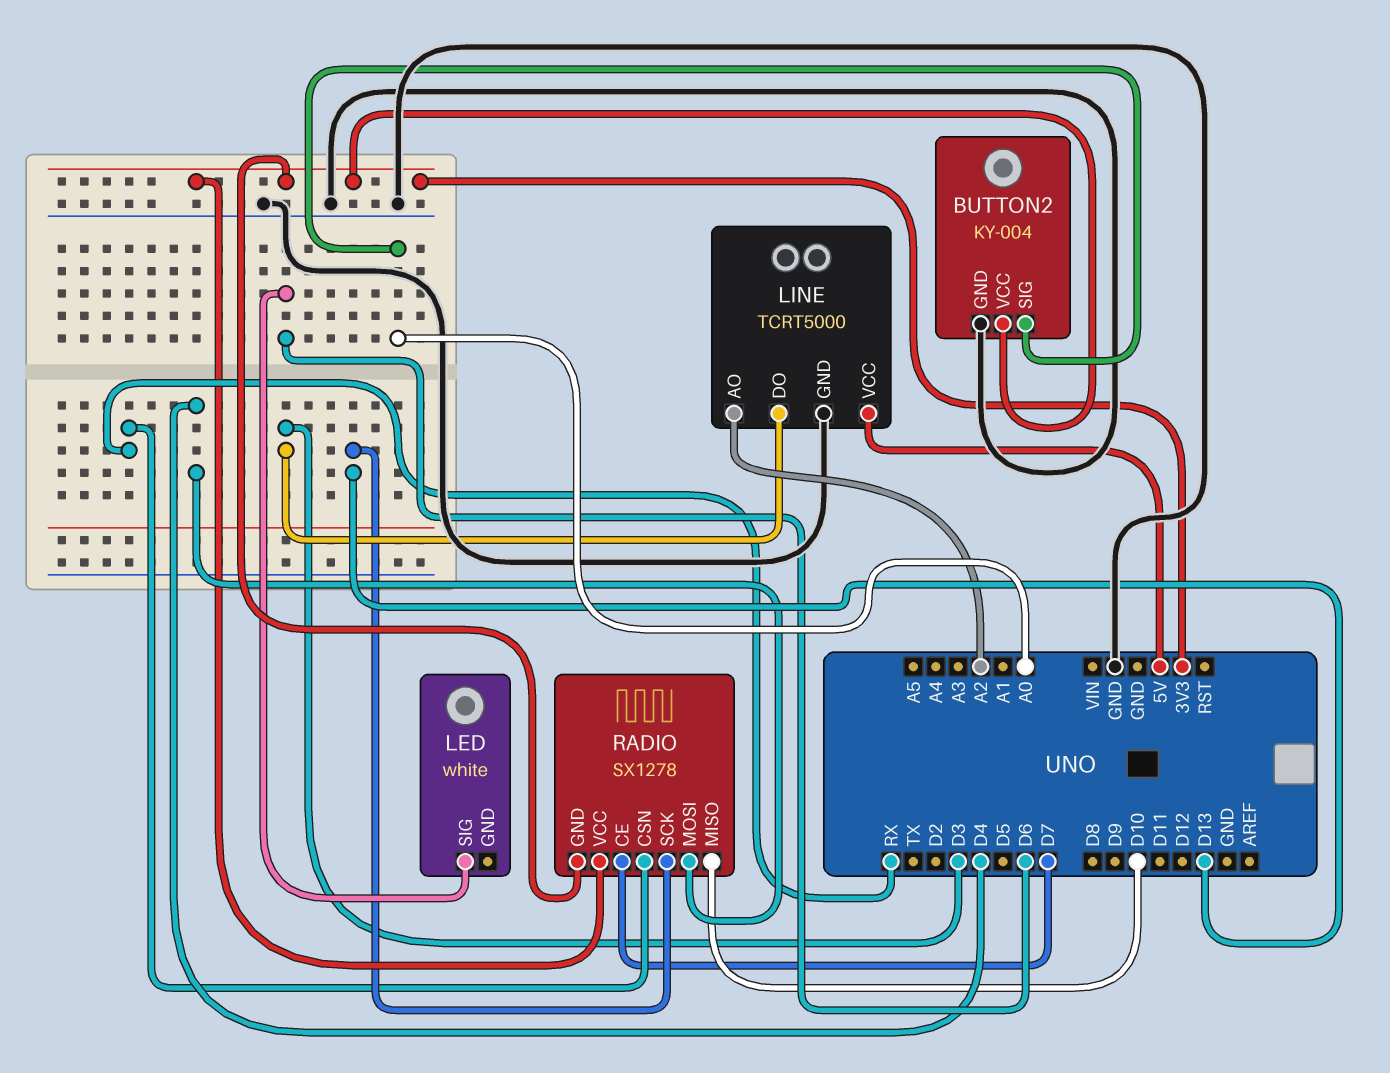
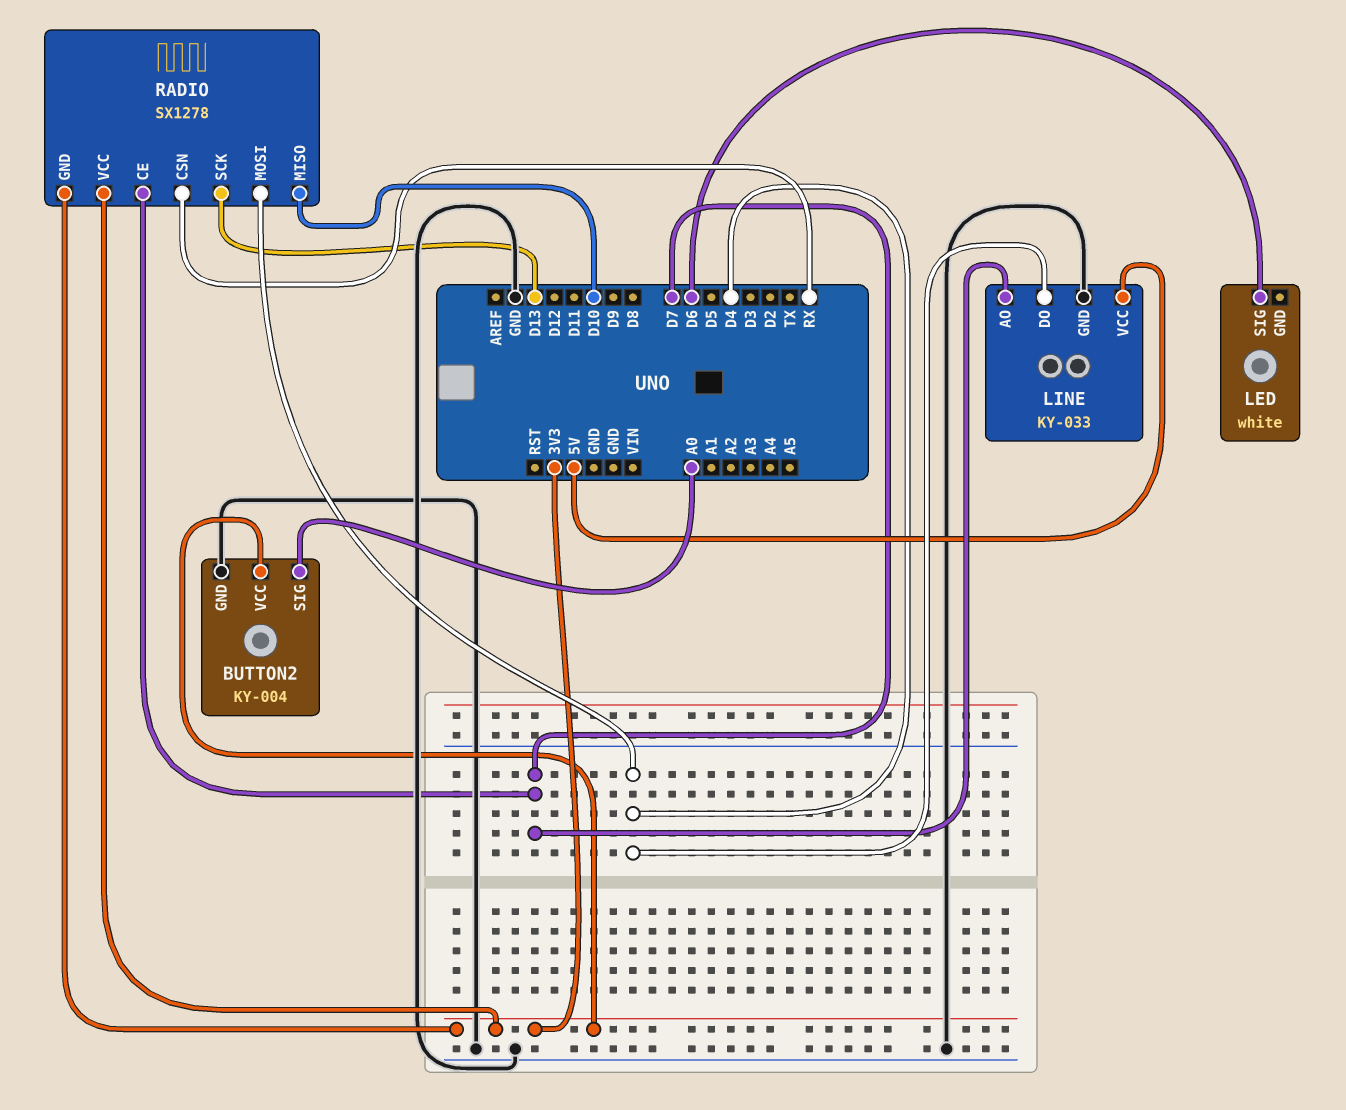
LINE: TCRT5000 -> KY-033
LINE pin AO: A2 -> D7
LINE pin DO: D3 -> D4

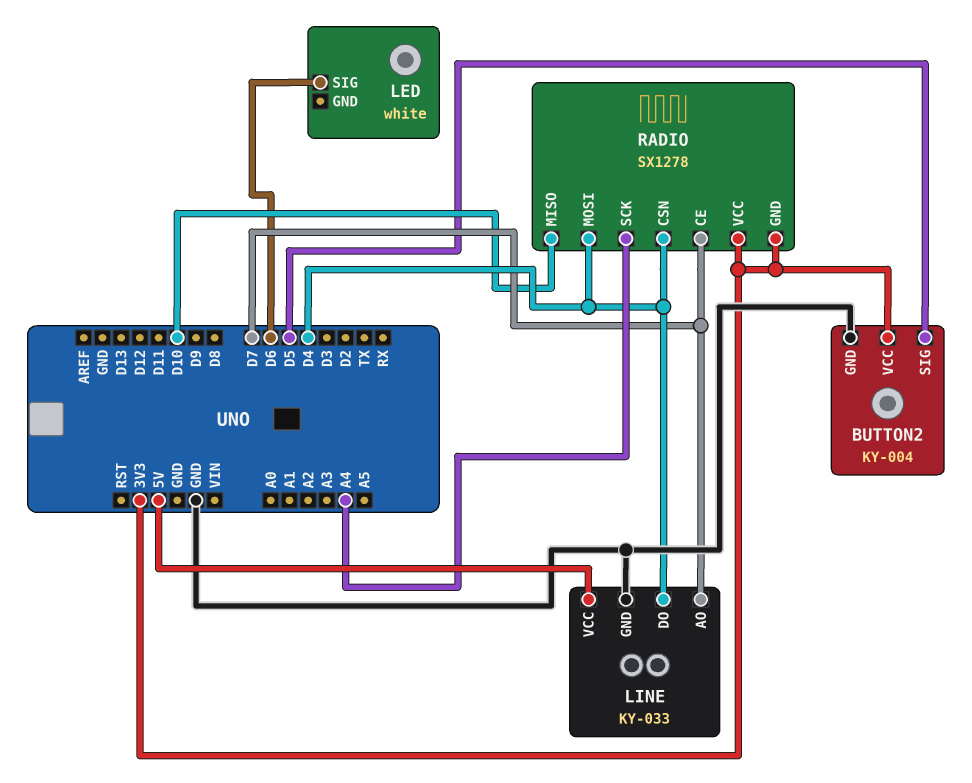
BUTTON2 pin SIG: A0 -> D5
RADIO pin CSN: RX -> D4
RADIO pin SCK: D13 -> A4

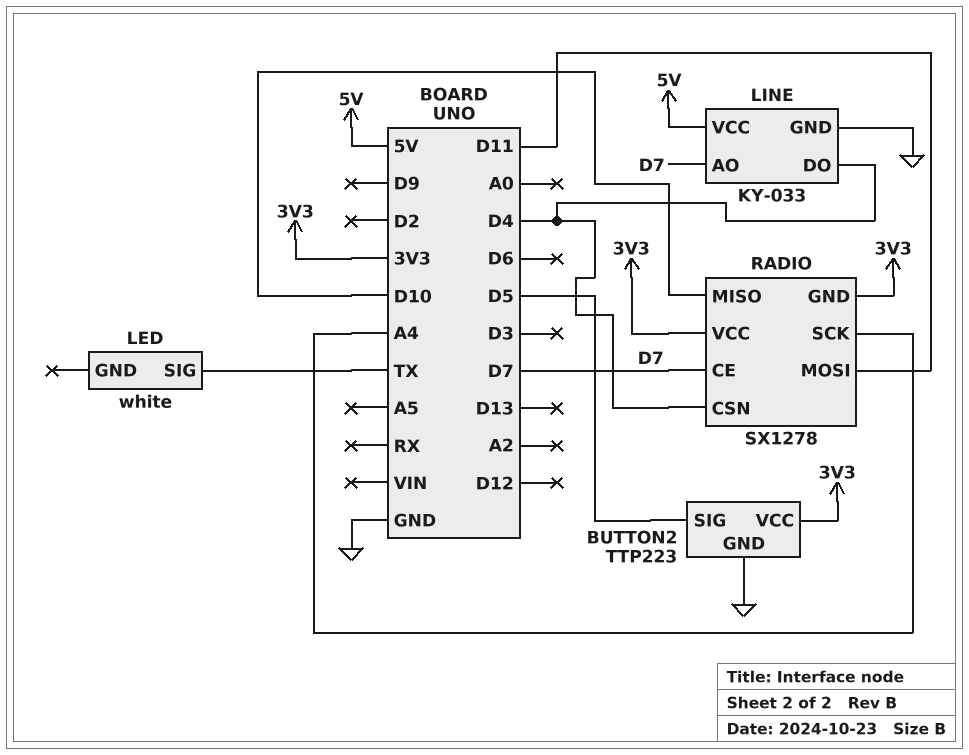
BUTTON2: KY-004 -> TTP223
LED pin SIG: D6 -> TX
RADIO pin MOSI: D4 -> D11

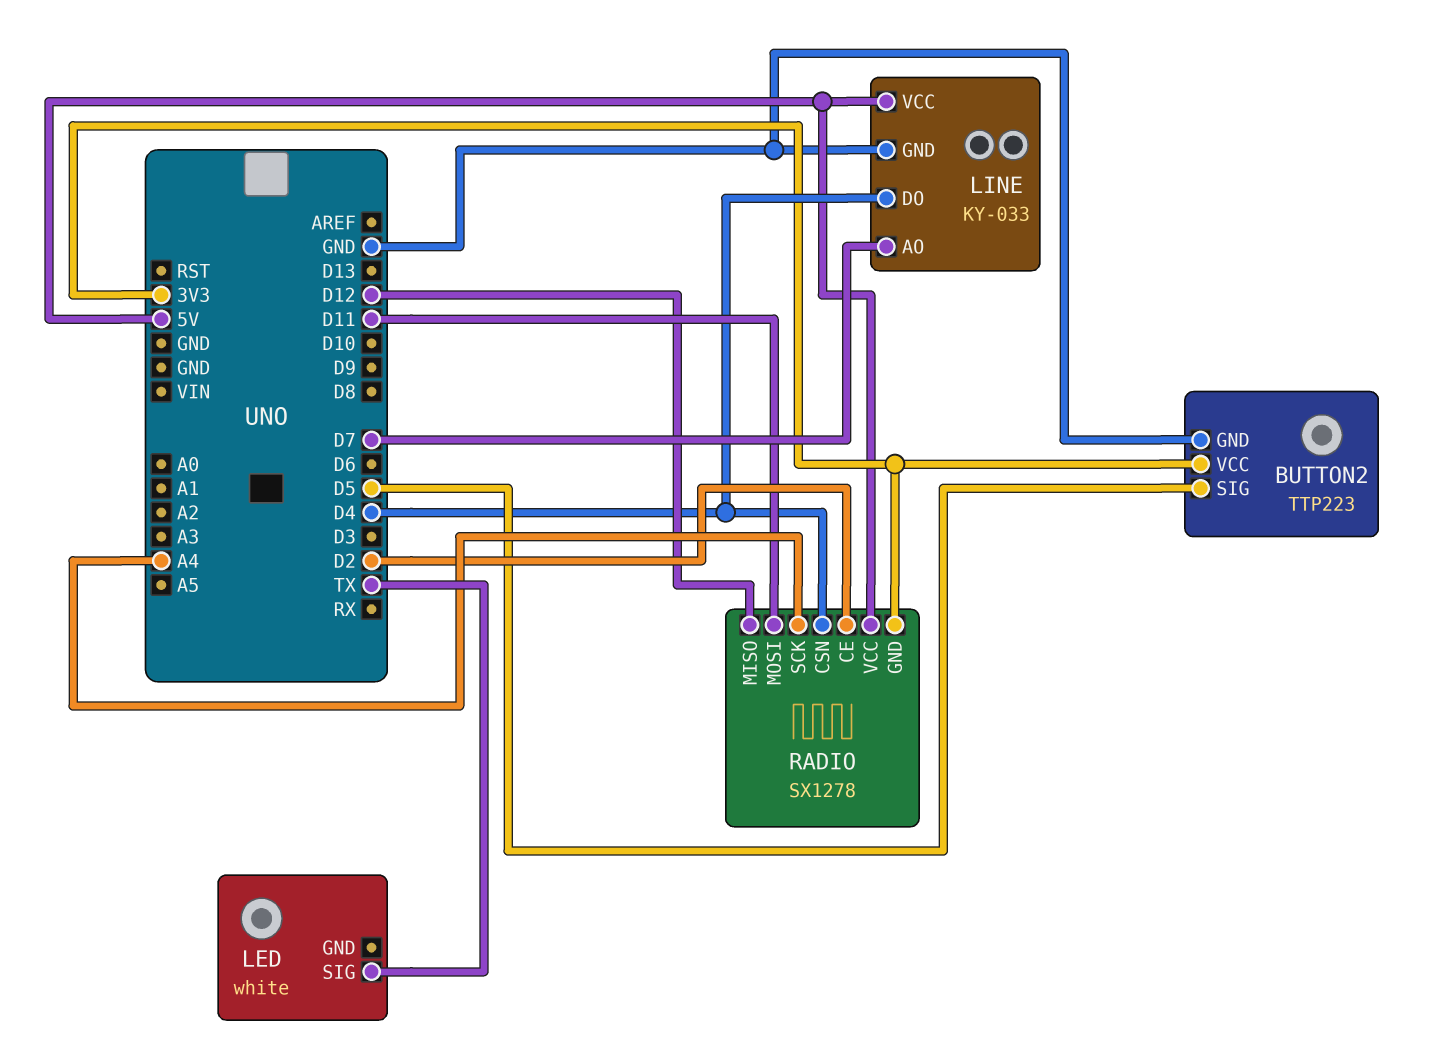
RADIO pin CE: D7 -> D2
RADIO pin MISO: D10 -> D12
RADIO pin VCC: 3V3 -> 5V

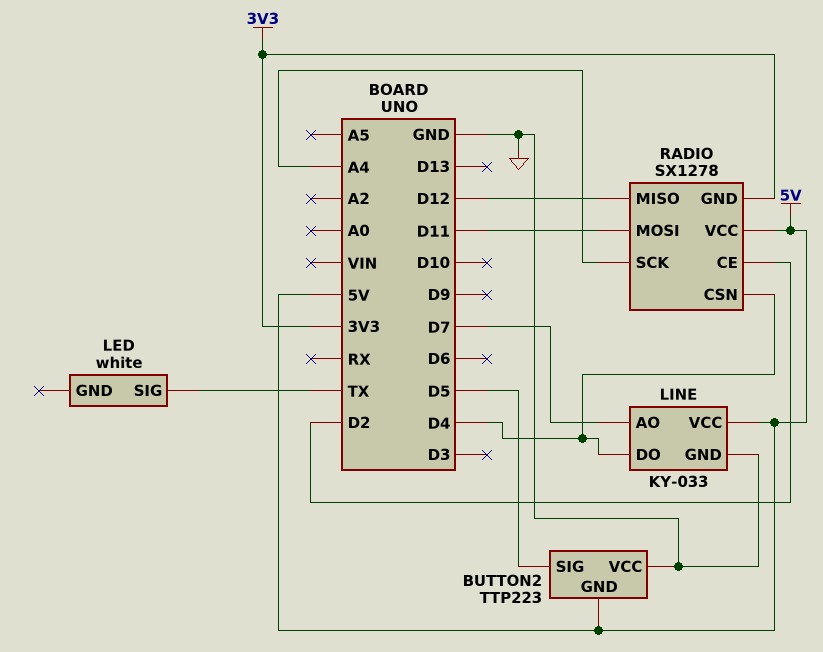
BUTTON2 pin GND: GND -> 5V
BUTTON2 pin VCC: 3V3 -> GND

